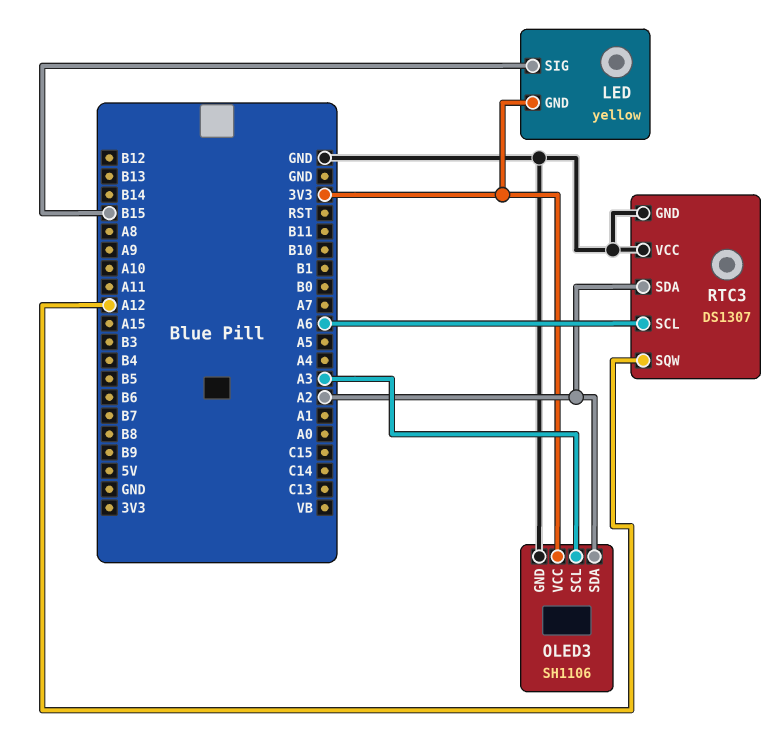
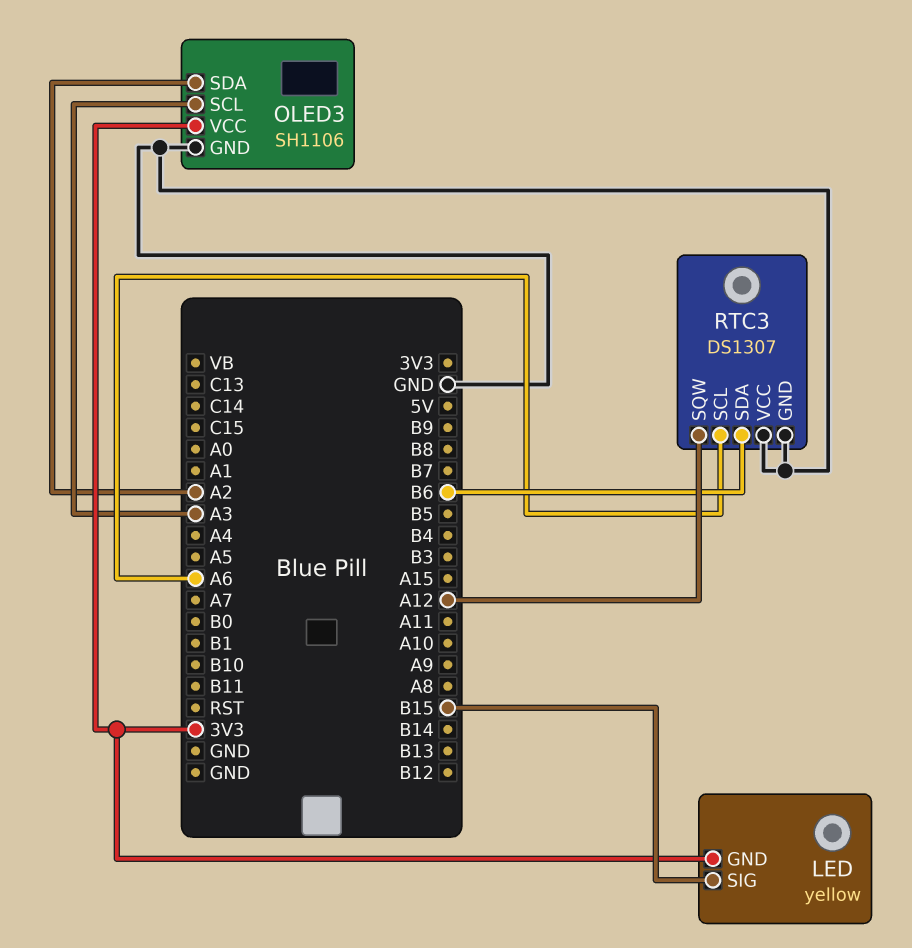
RTC3 pin SDA: A2 -> B6

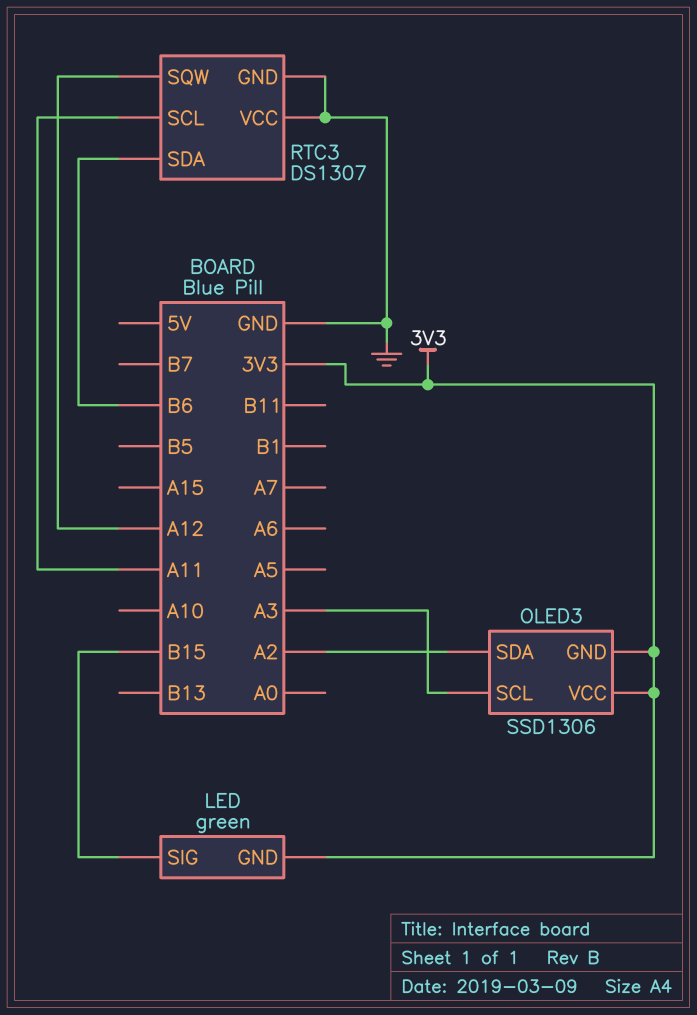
LED: yellow -> green
OLED3: SH1106 -> SSD1306
OLED3 pin GND: GND -> 3V3
RTC3 pin SCL: A6 -> A11

